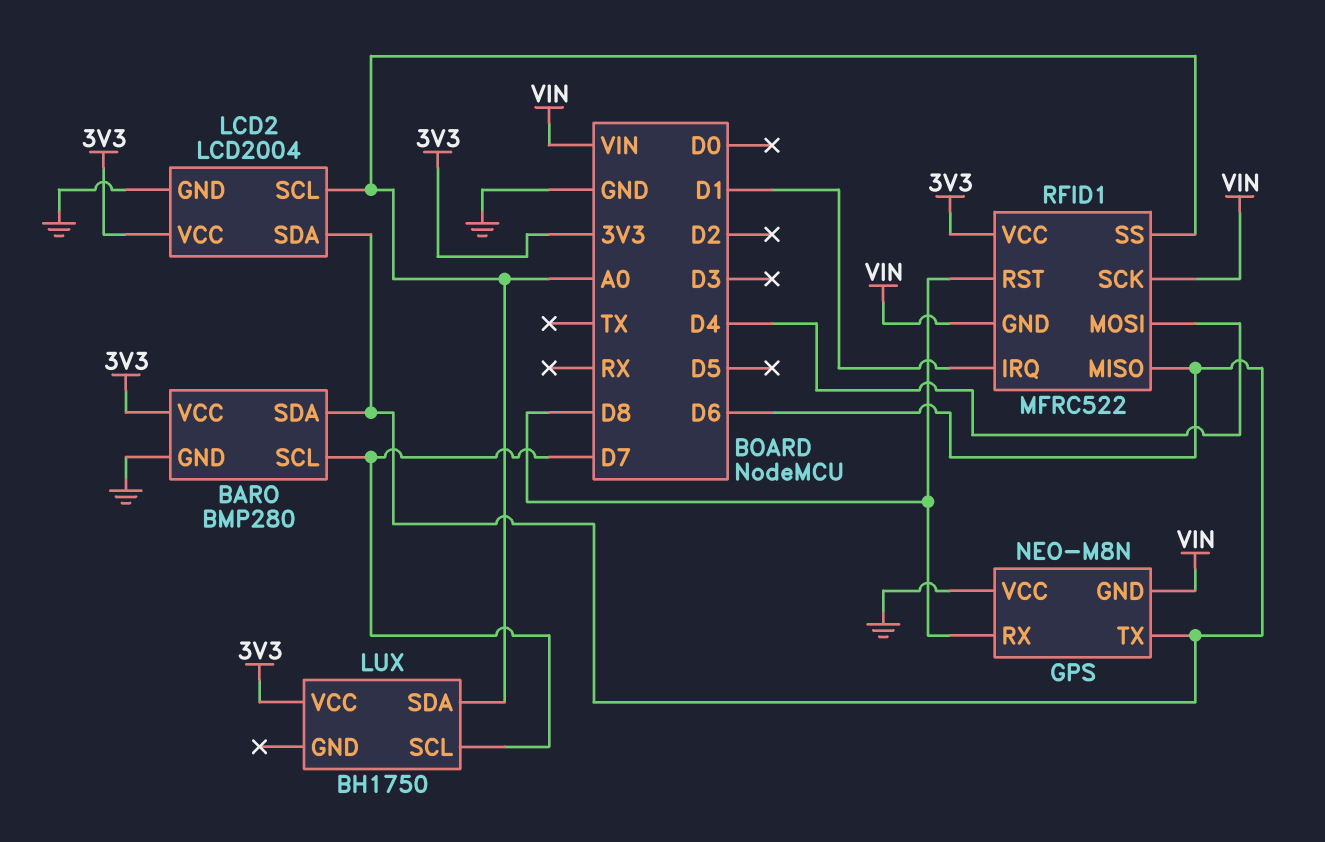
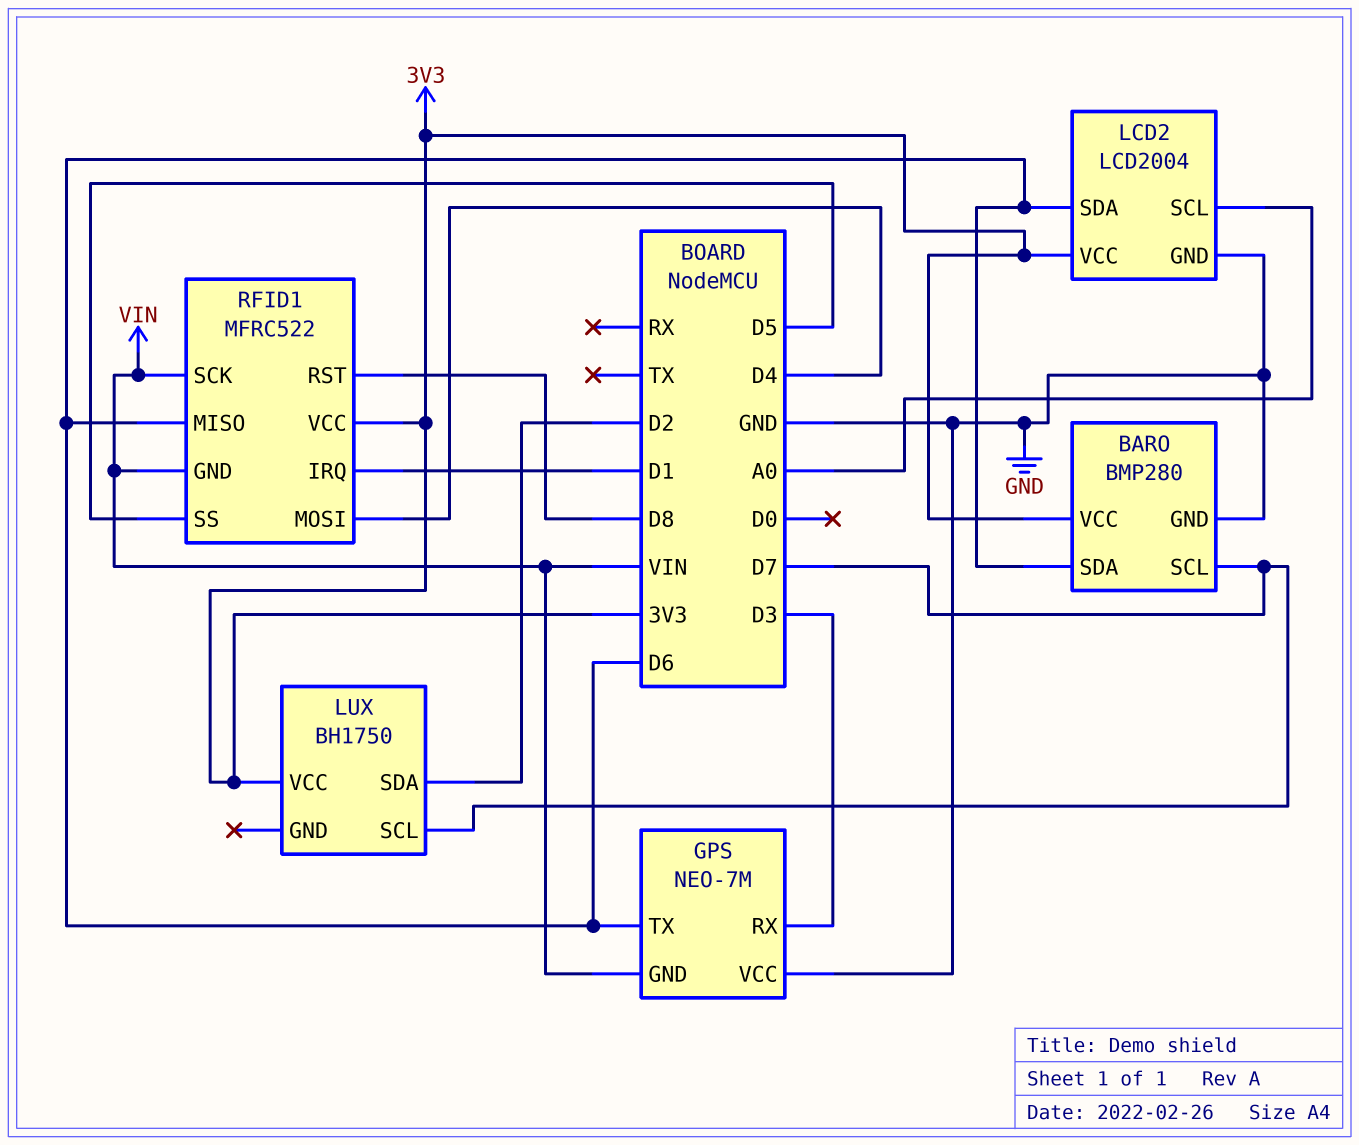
GPS: NEO-M8N -> NEO-7M
GPS pin RX: D8 -> D3
LUX pin SDA: A0 -> D2
RFID1 pin SS: A0 -> D5

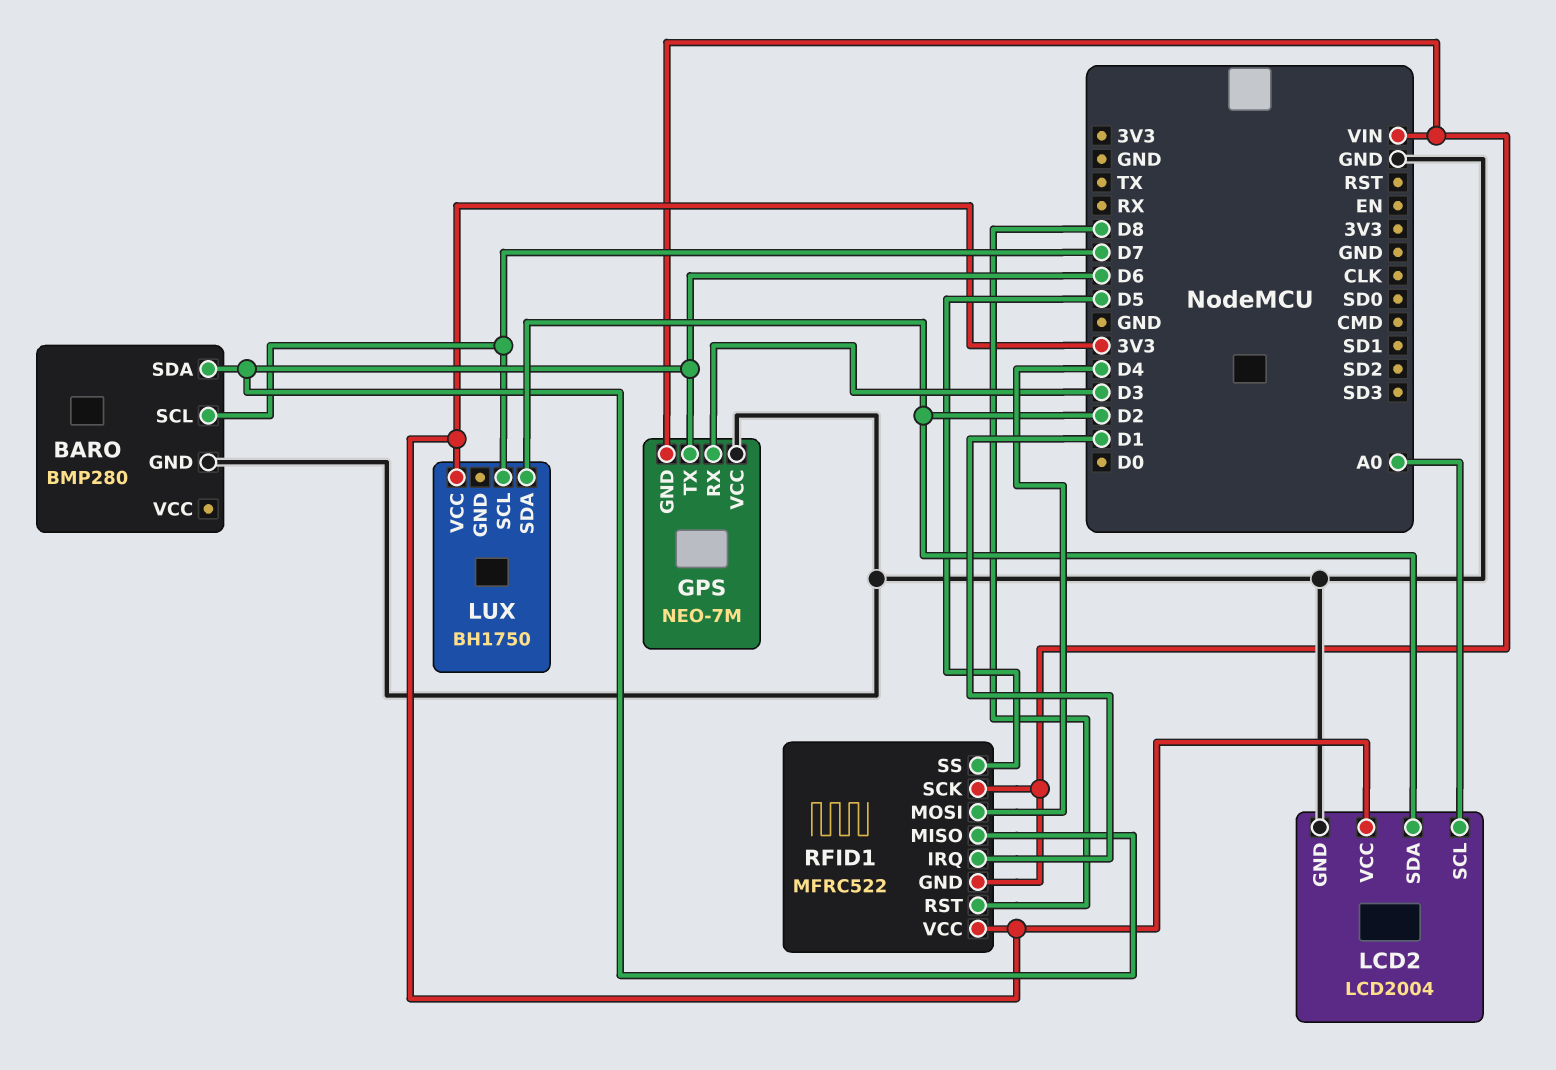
BARO pin VCC: 3V3 -> none
LCD2 pin SDA: D6 -> D2

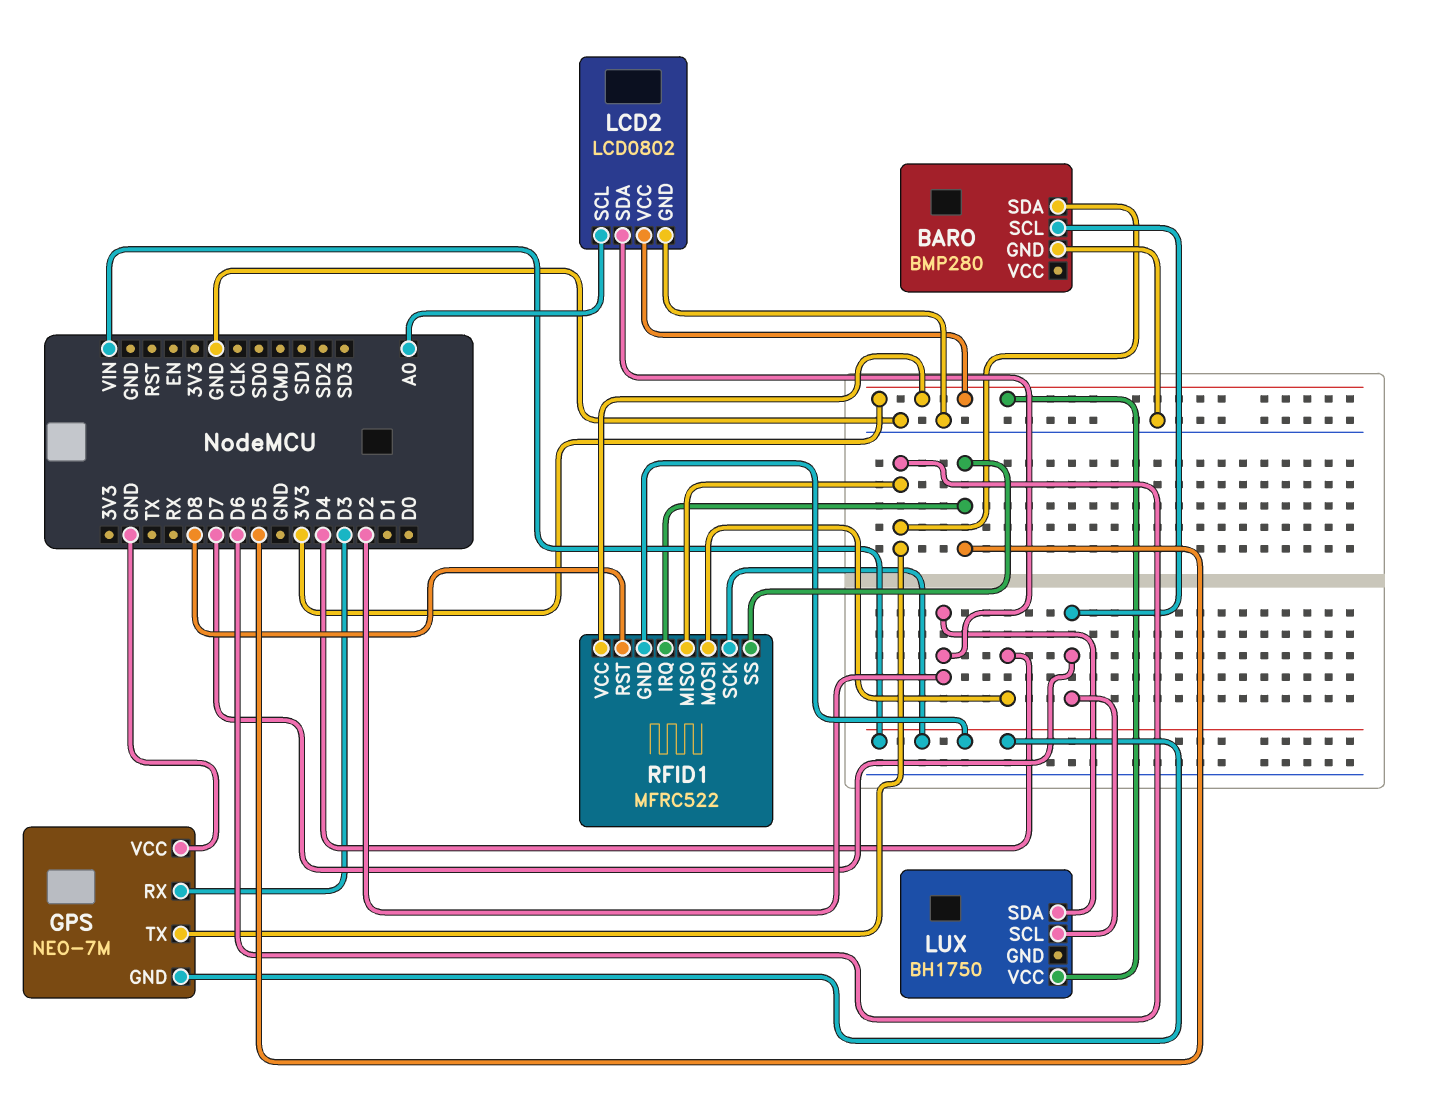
LCD2: LCD2004 -> LCD0802
RFID1 pin IRQ: D1 -> D5

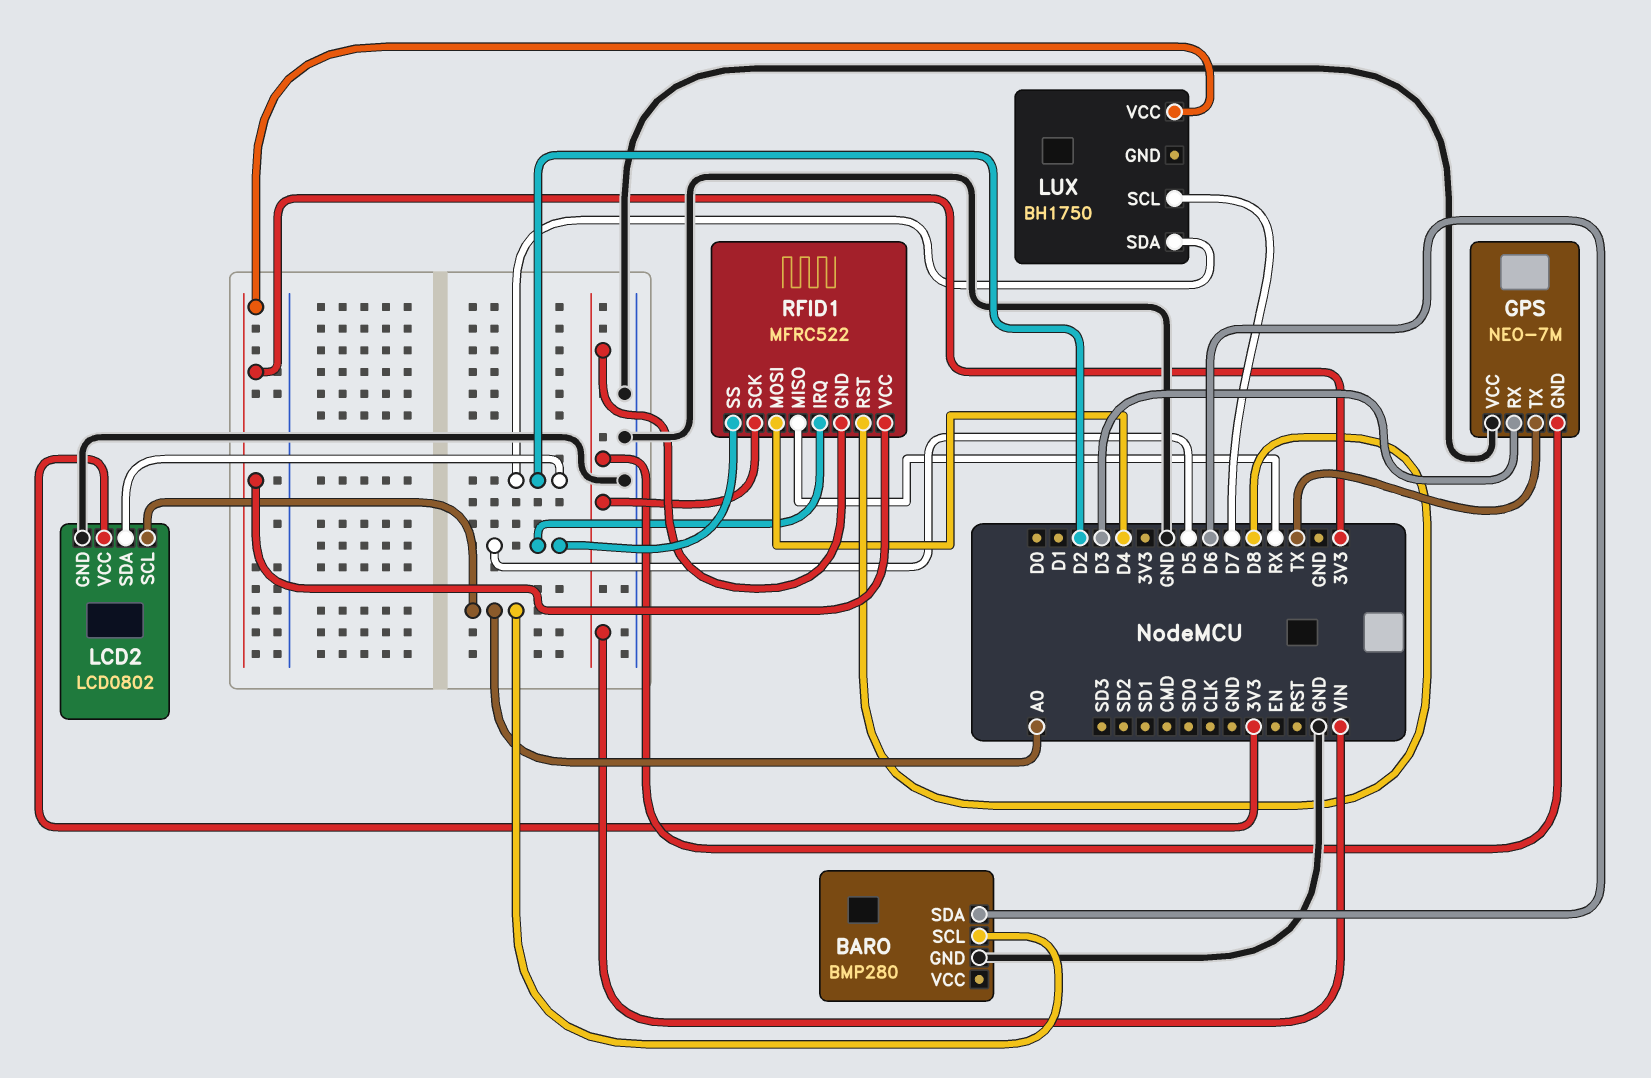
BARO pin SCL: D7 -> A0
GPS pin TX: D6 -> TX
RFID1 pin MISO: D6 -> RX

